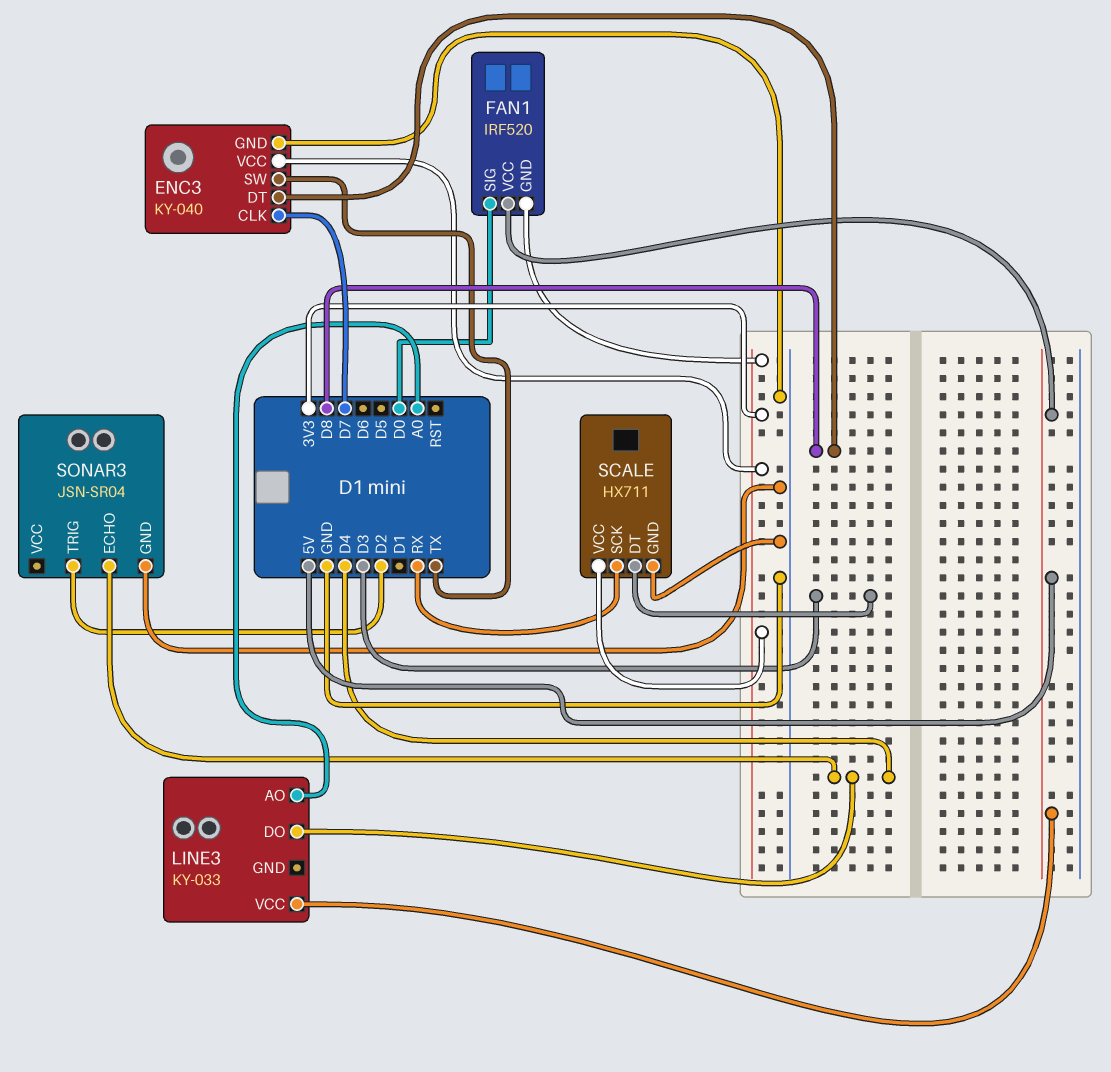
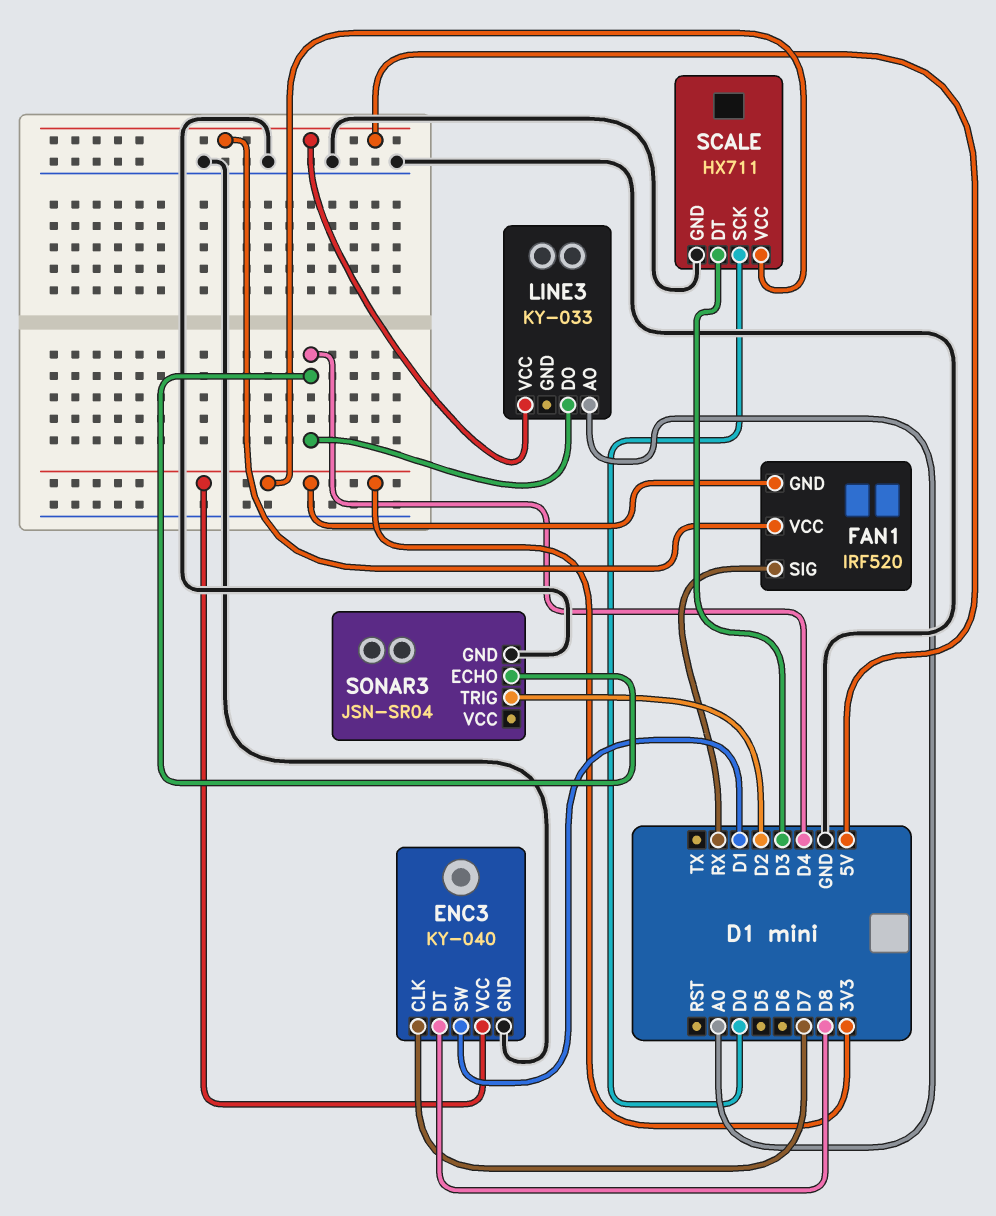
ENC3 pin SW: TX -> D1
FAN1 pin SIG: D0 -> RX
SCALE pin SCK: RX -> D0

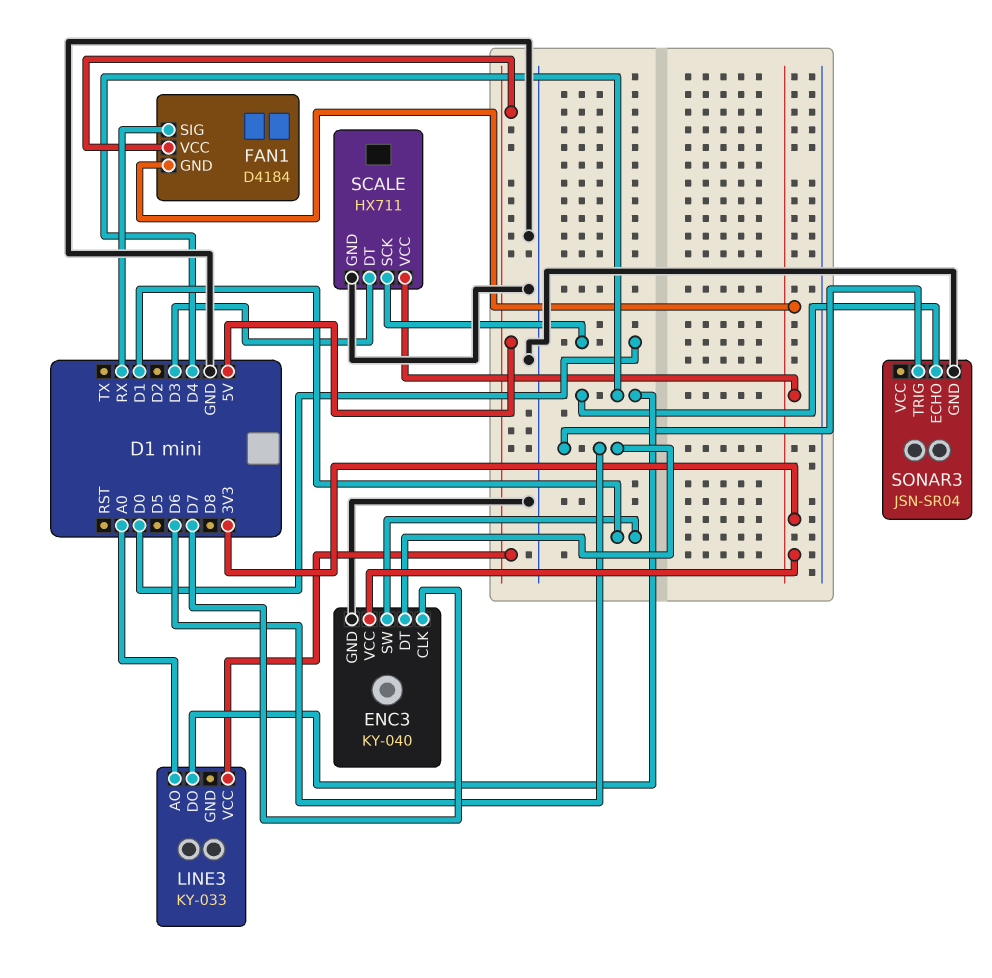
ENC3 pin DT: D8 -> D6
FAN1: IRF520 -> D4184
SONAR3 pin TRIG: D2 -> D6

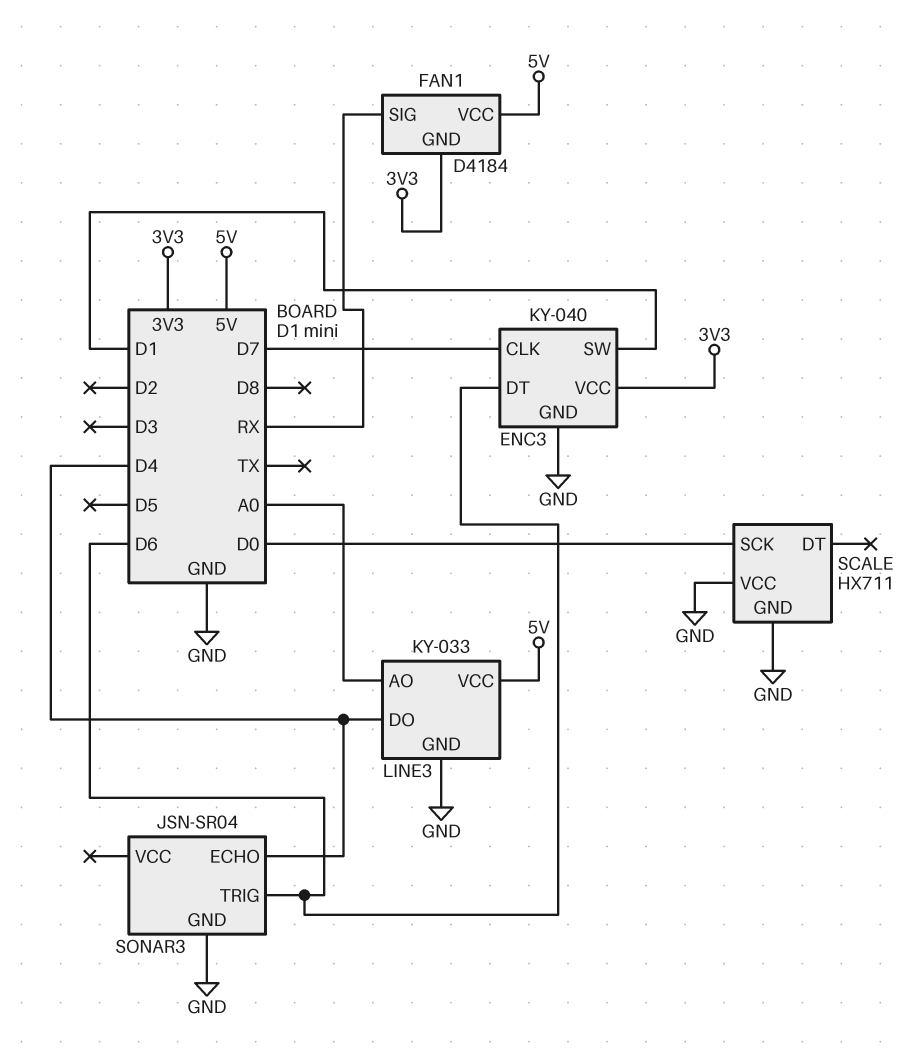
LINE3 pin GND: none -> GND
SCALE pin DT: D3 -> none
SCALE pin VCC: 3V3 -> GND

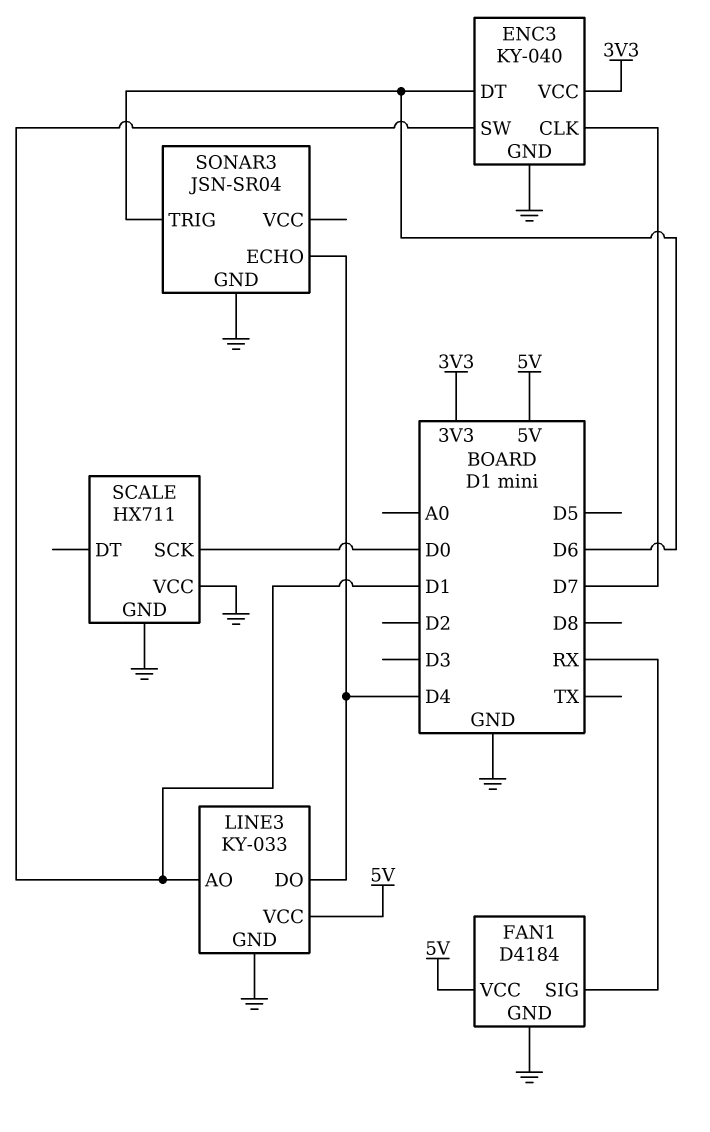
FAN1 pin GND: 3V3 -> GND
LINE3 pin AO: A0 -> D1

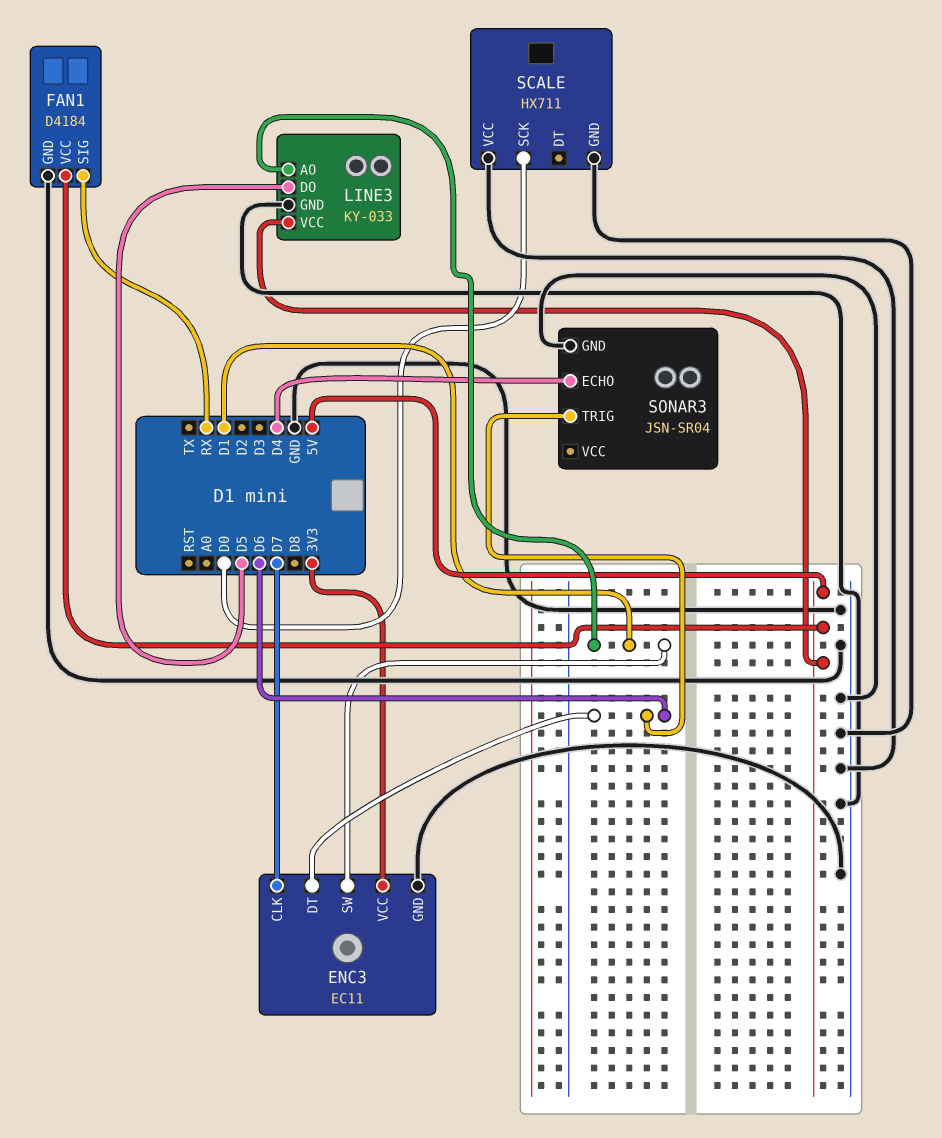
ENC3: KY-040 -> EC11
LINE3 pin DO: D4 -> D5

